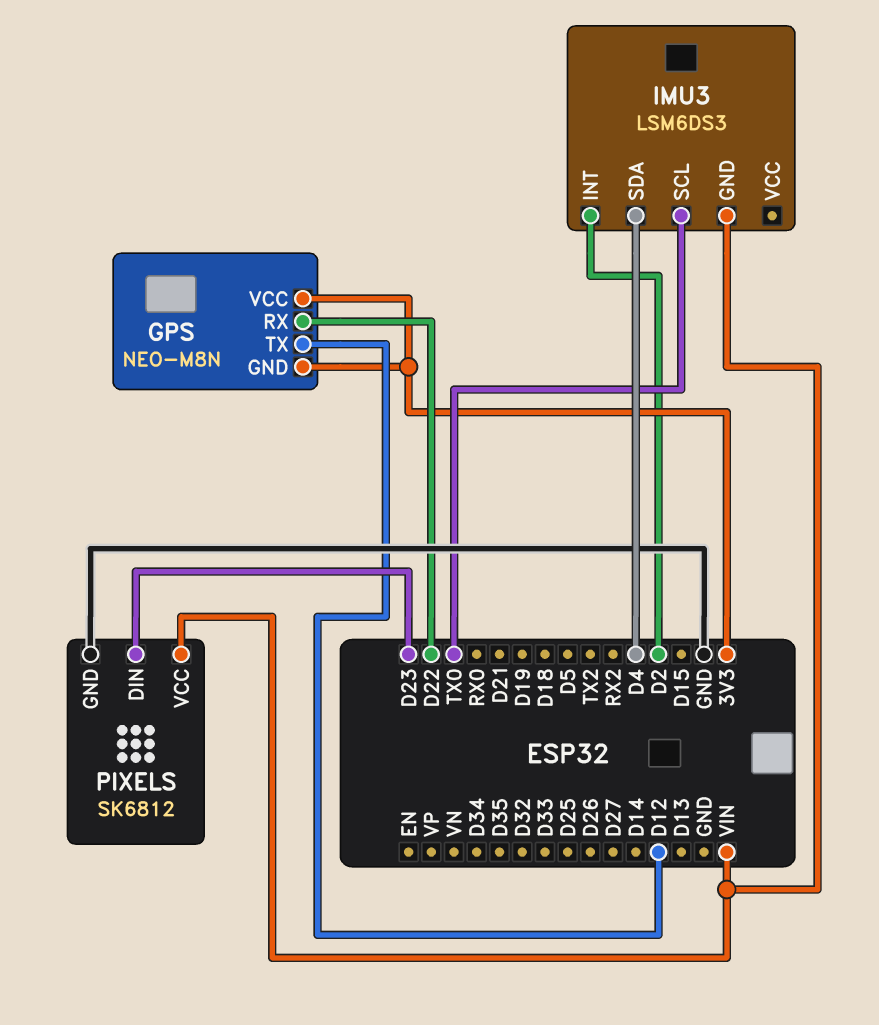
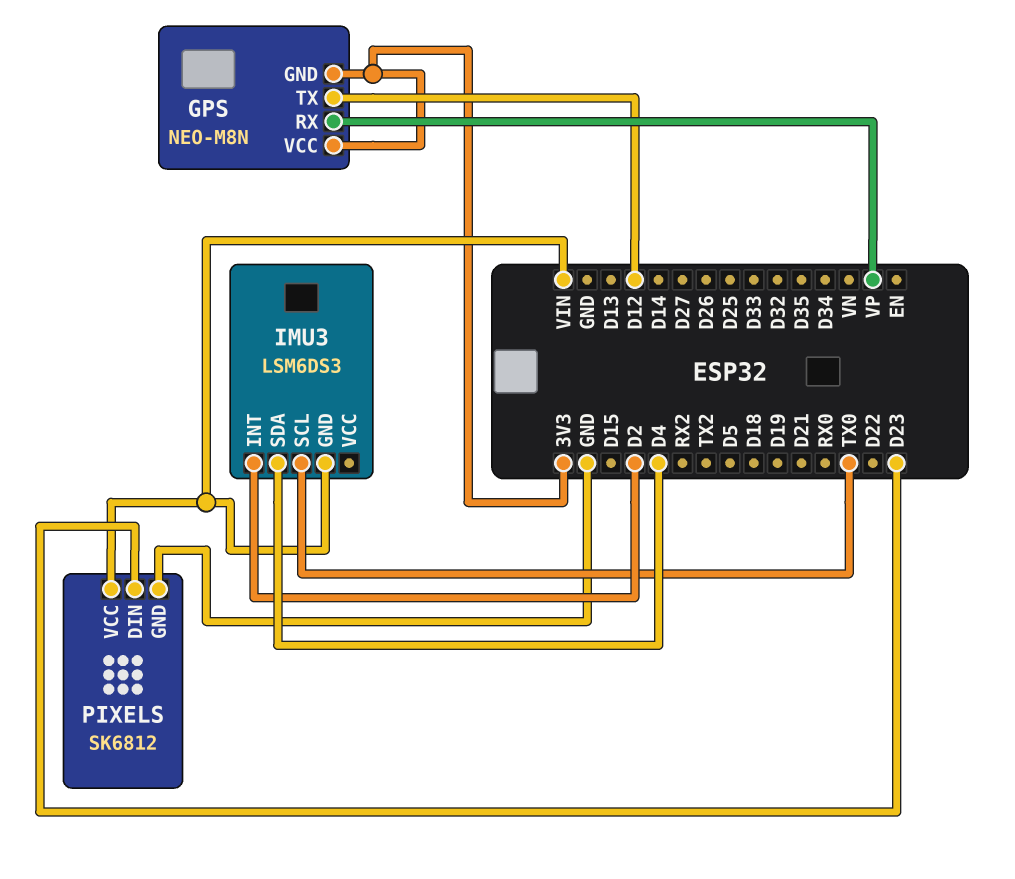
GPS pin RX: D22 -> VP

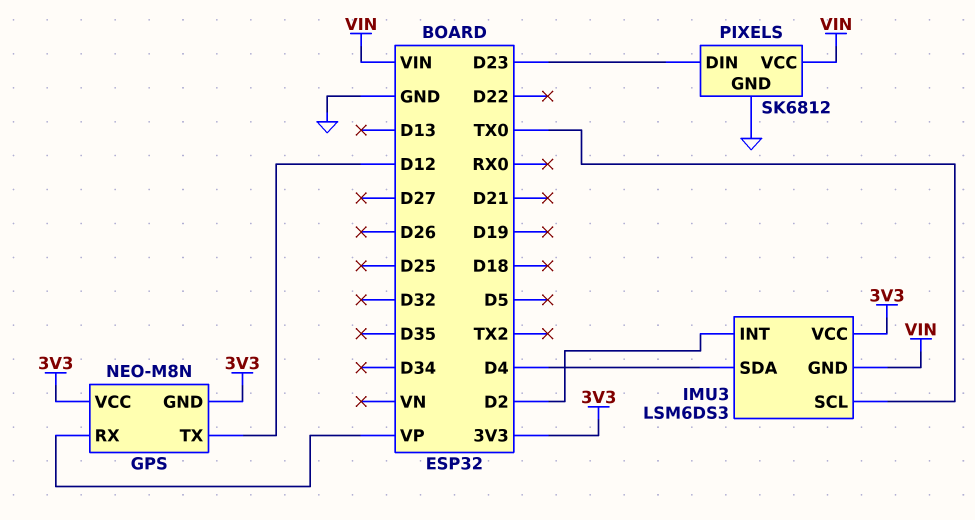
IMU3 pin VCC: none -> 3V3

